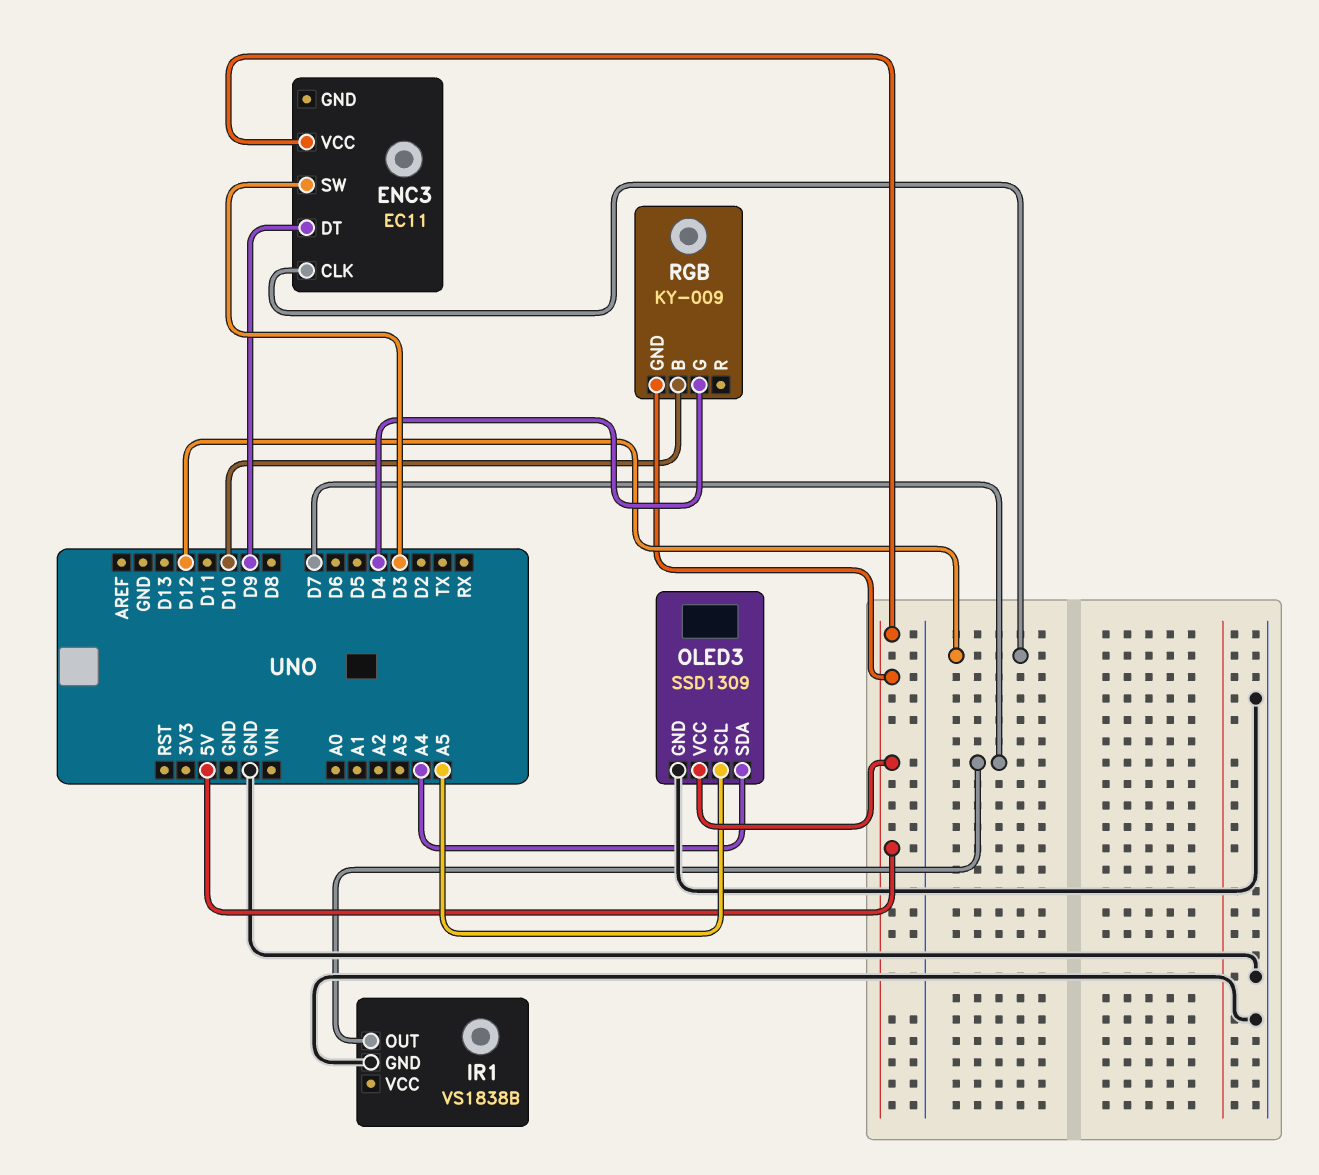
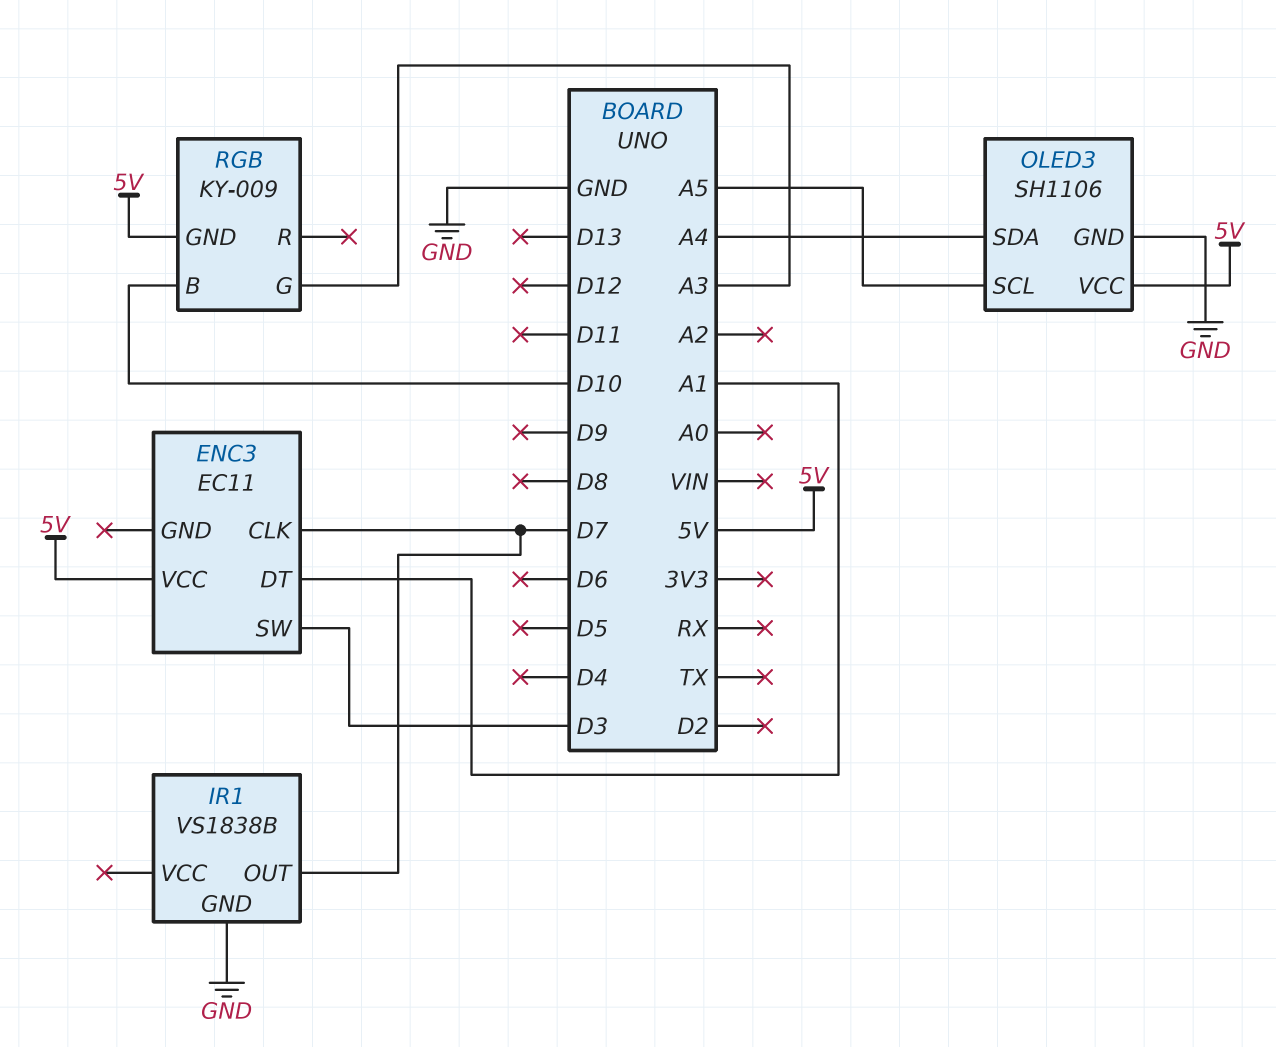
ENC3 pin CLK: D12 -> D7
ENC3 pin DT: D9 -> A1
OLED3: SSD1309 -> SH1106
RGB pin G: D4 -> A3

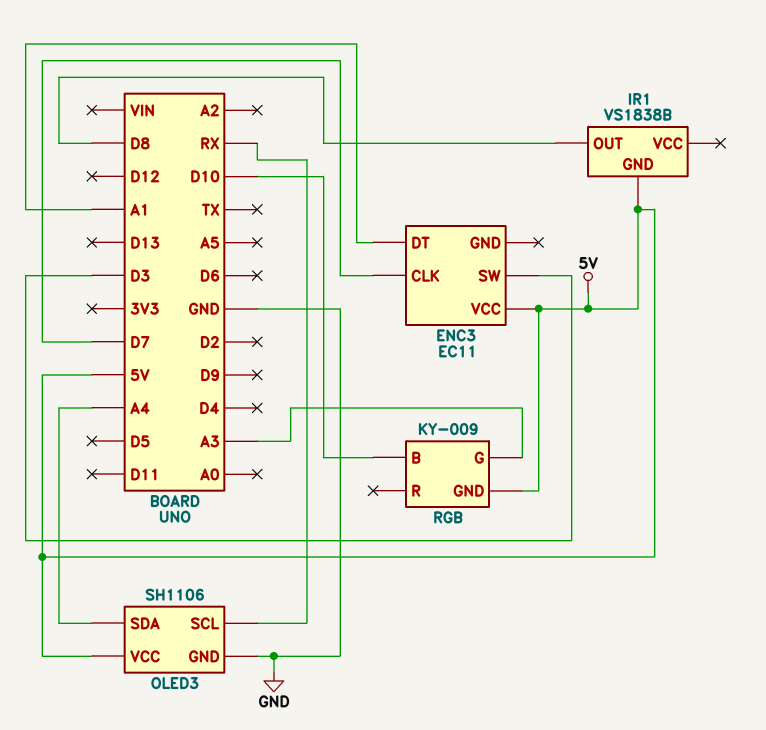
IR1 pin GND: GND -> 5V
IR1 pin OUT: D7 -> D8
OLED3 pin SCL: A5 -> RX

